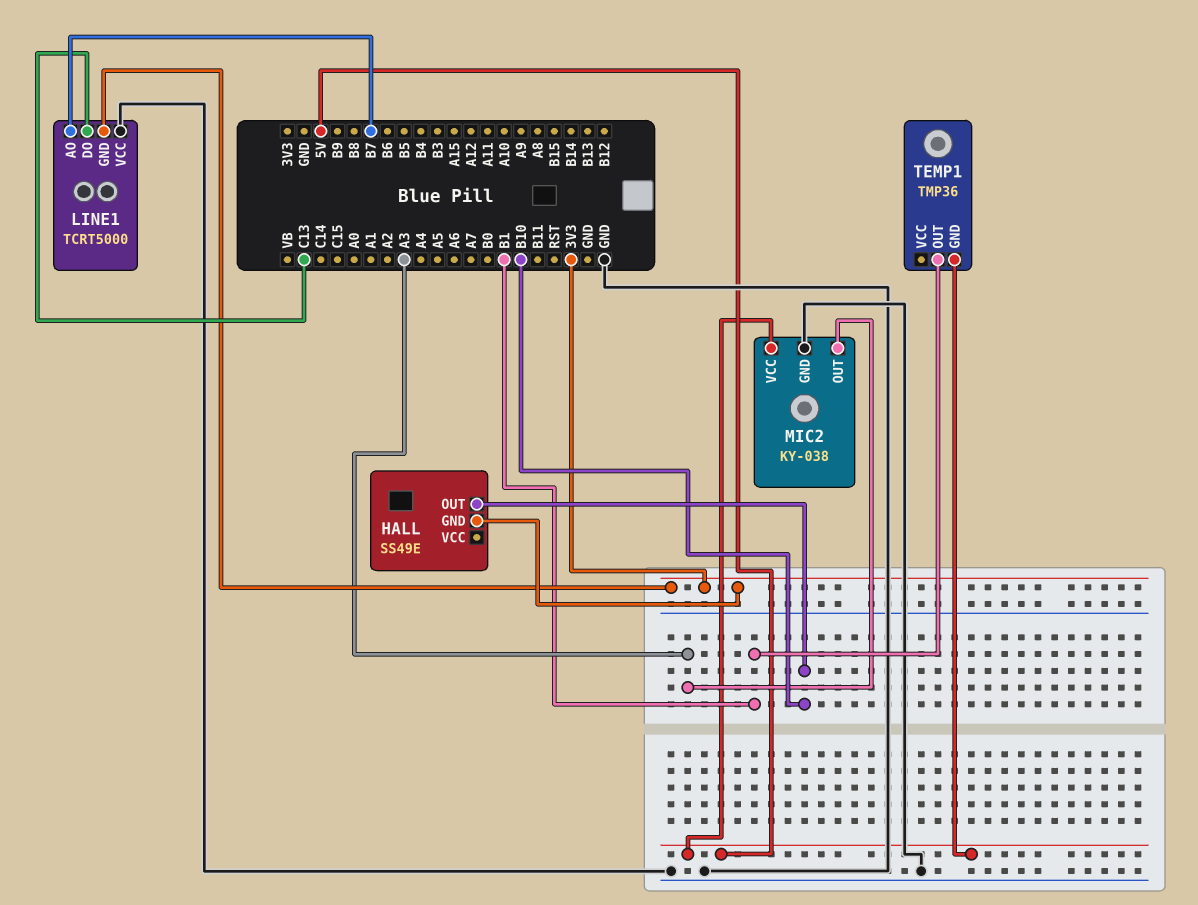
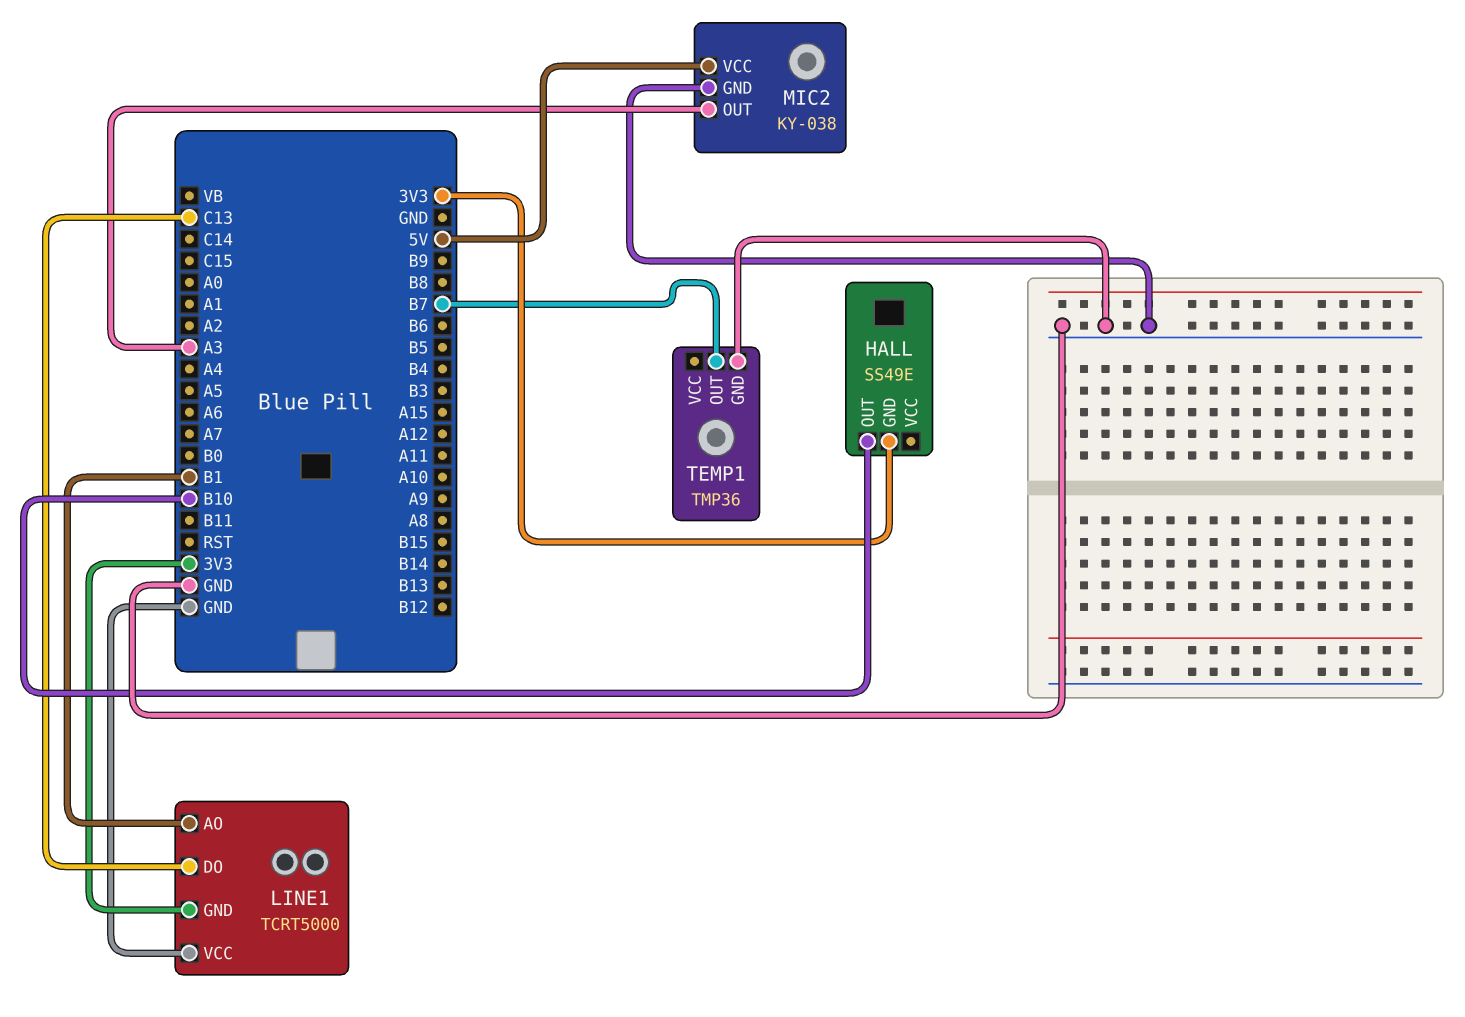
LINE1 pin AO: B7 -> B1
TEMP1 pin GND: 5V -> GND
TEMP1 pin OUT: B1 -> B7

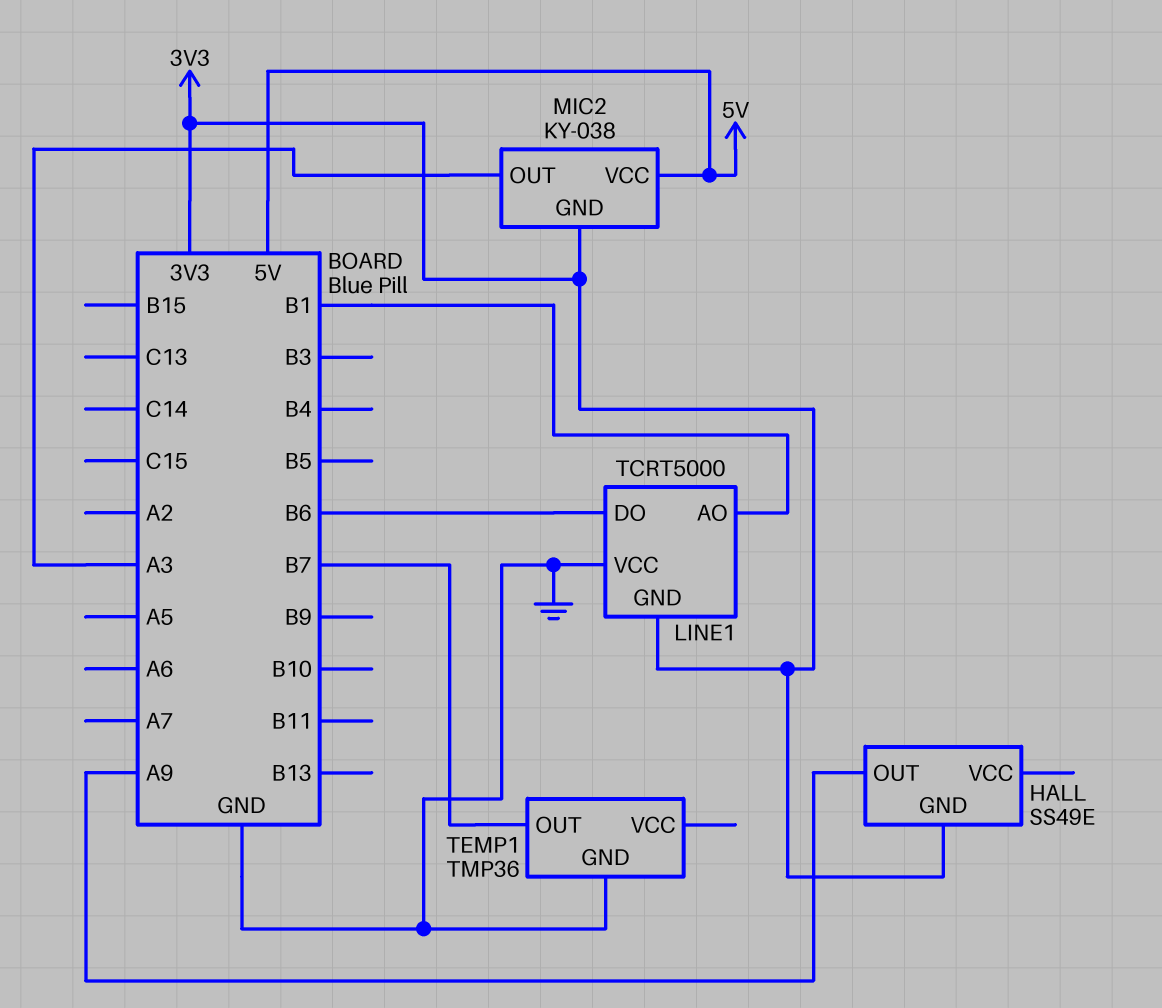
HALL pin OUT: B10 -> A9
LINE1 pin DO: C13 -> B6
MIC2 pin GND: GND -> 3V3

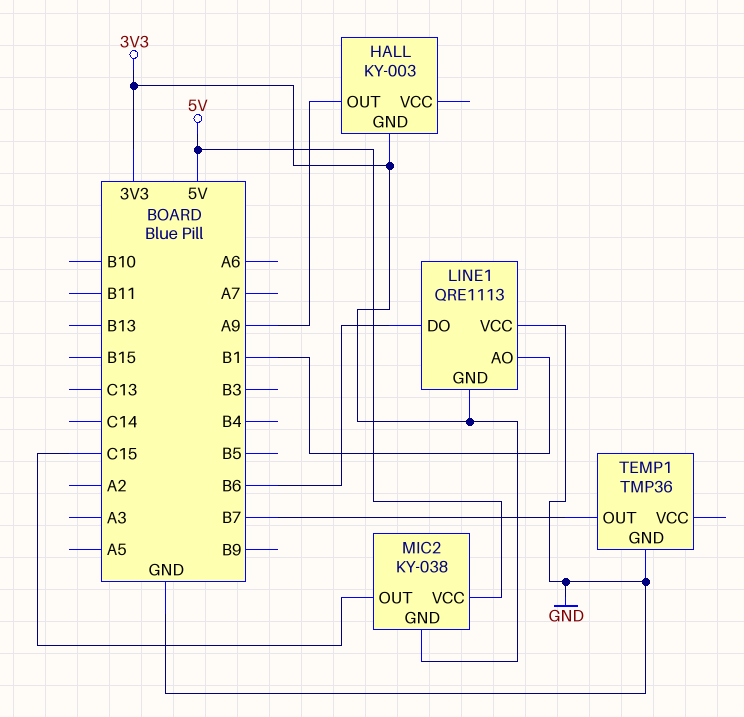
HALL: SS49E -> KY-003
LINE1: TCRT5000 -> QRE1113
MIC2 pin OUT: A3 -> C15

